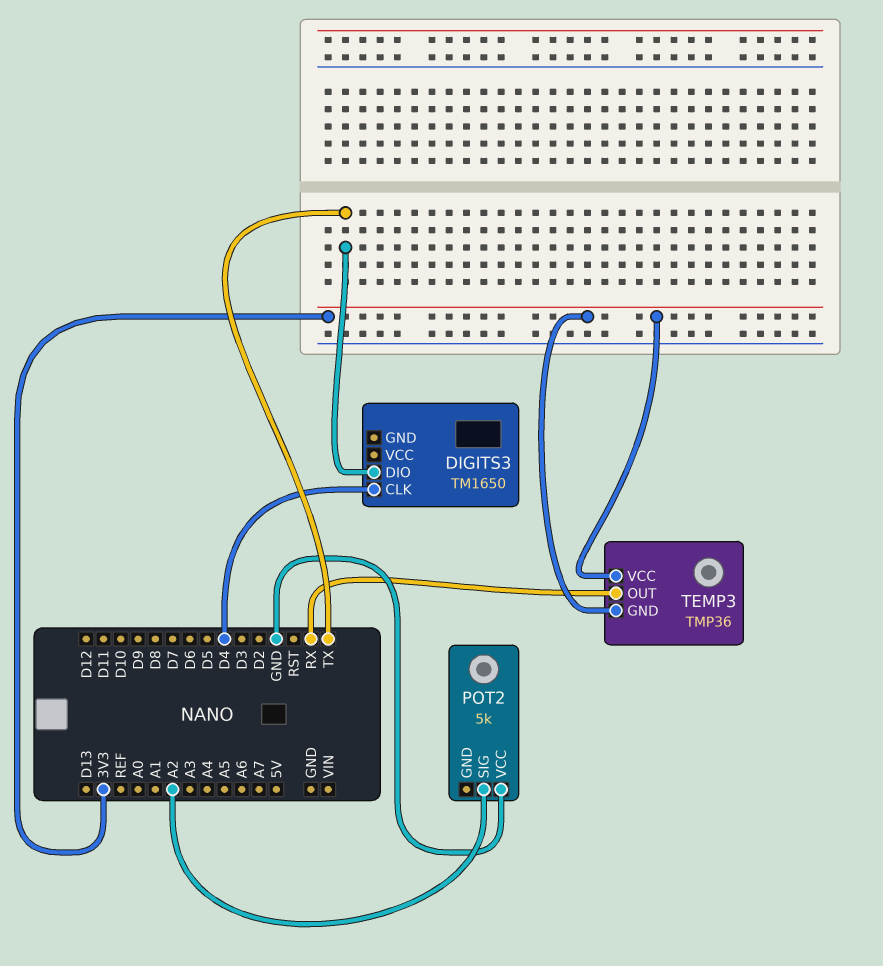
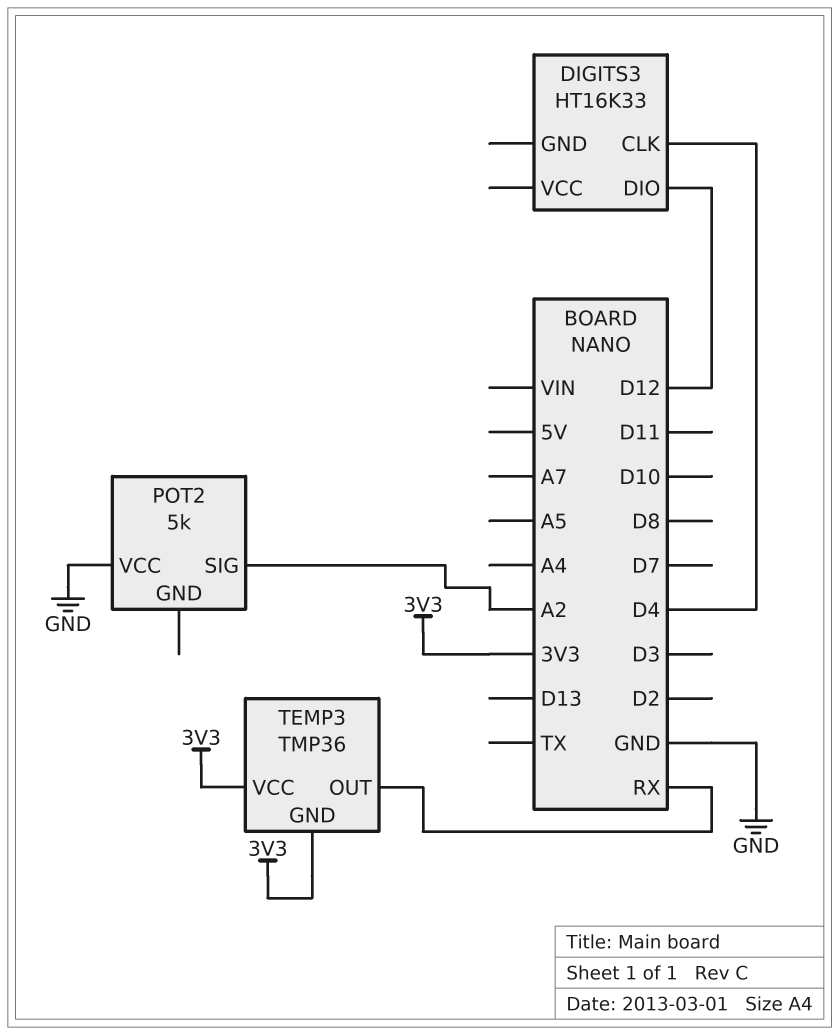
DIGITS3: TM1650 -> HT16K33
DIGITS3 pin DIO: TX -> D12

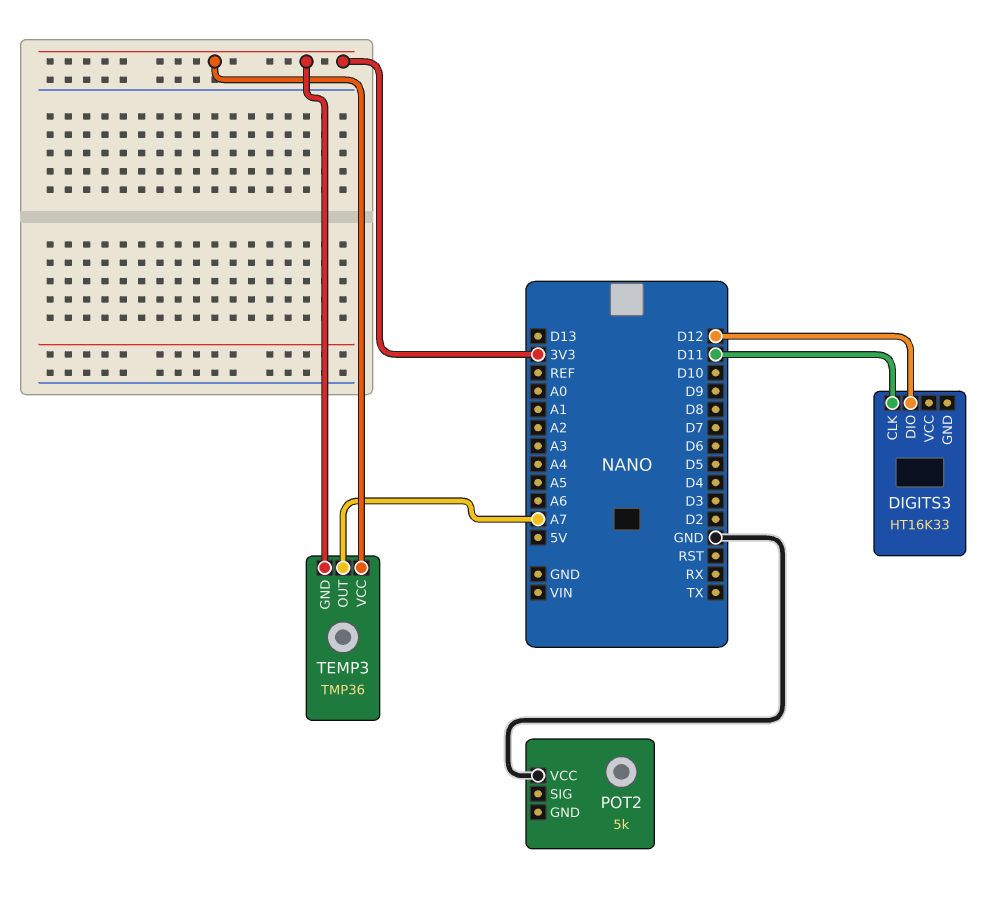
DIGITS3 pin CLK: D4 -> D11
POT2 pin SIG: A2 -> none
TEMP3 pin OUT: RX -> A7

